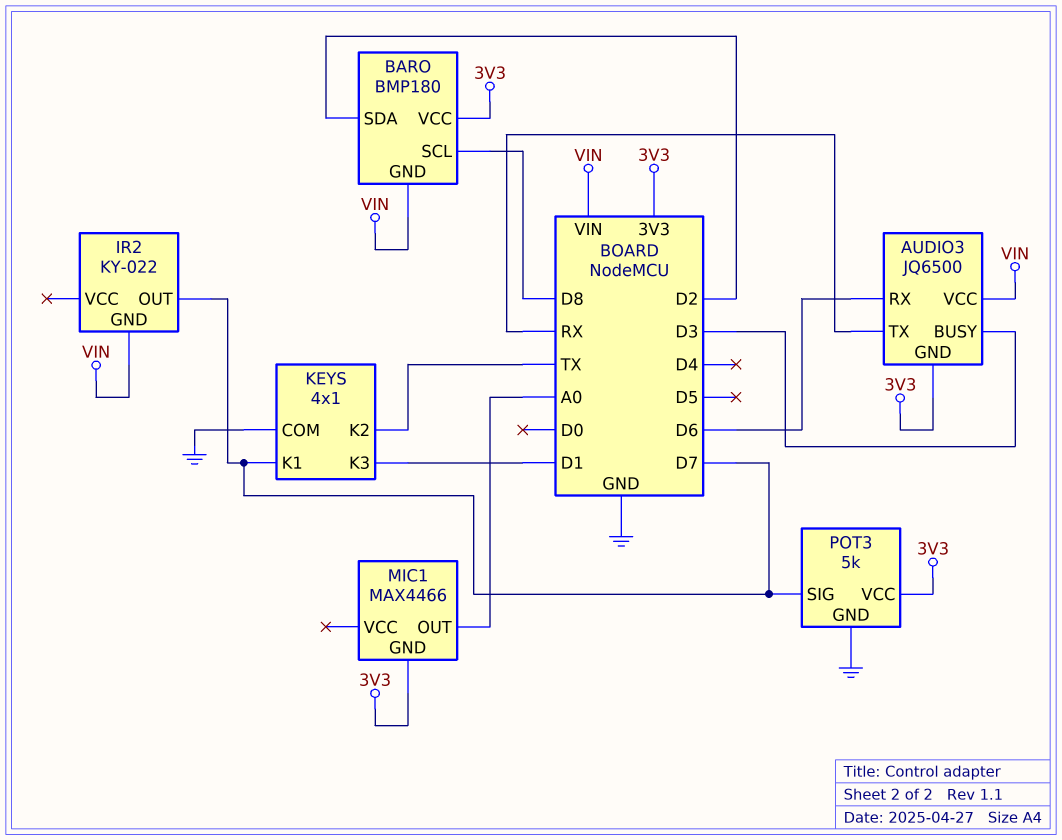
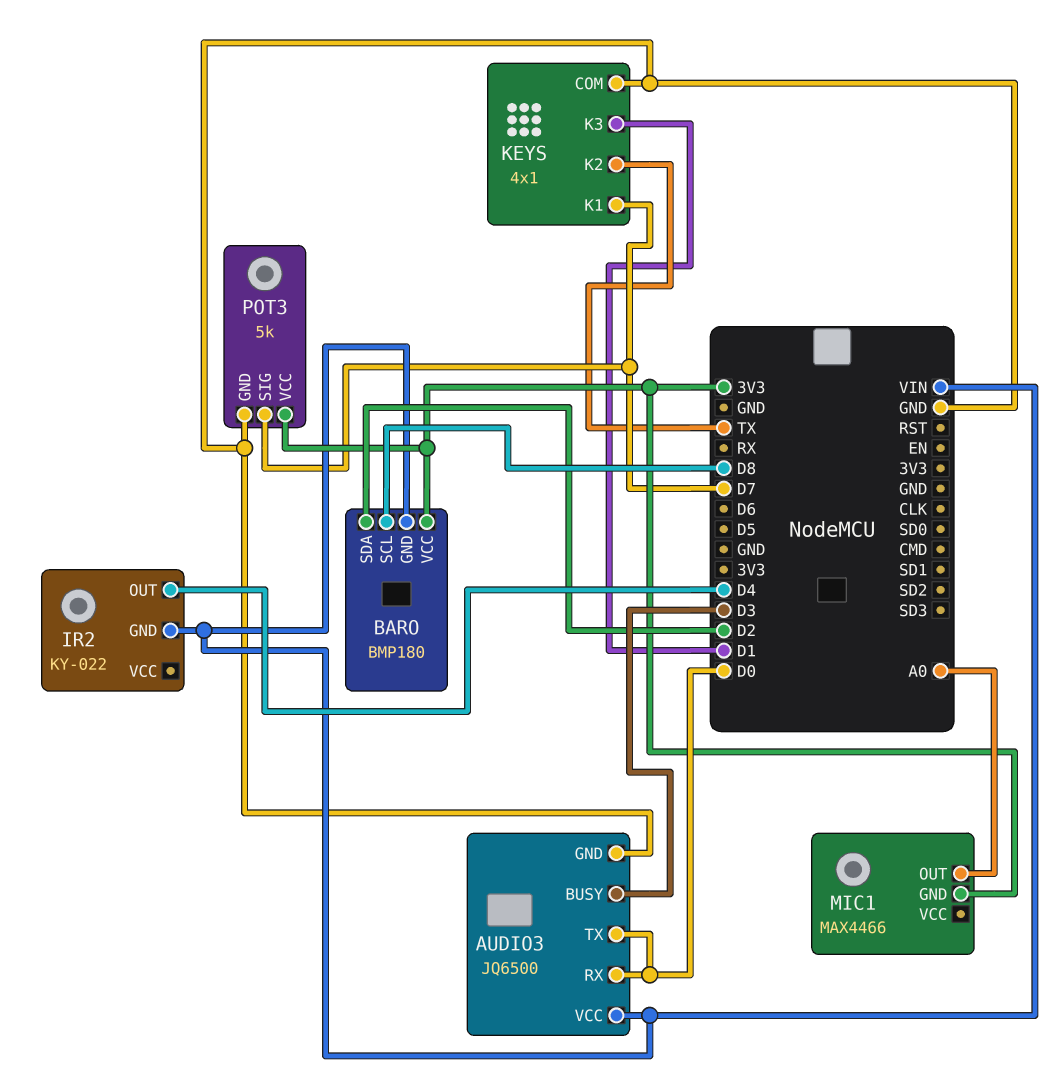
AUDIO3 pin GND: 3V3 -> GND
AUDIO3 pin RX: D6 -> D0
AUDIO3 pin TX: RX -> D0
IR2 pin OUT: D7 -> D4

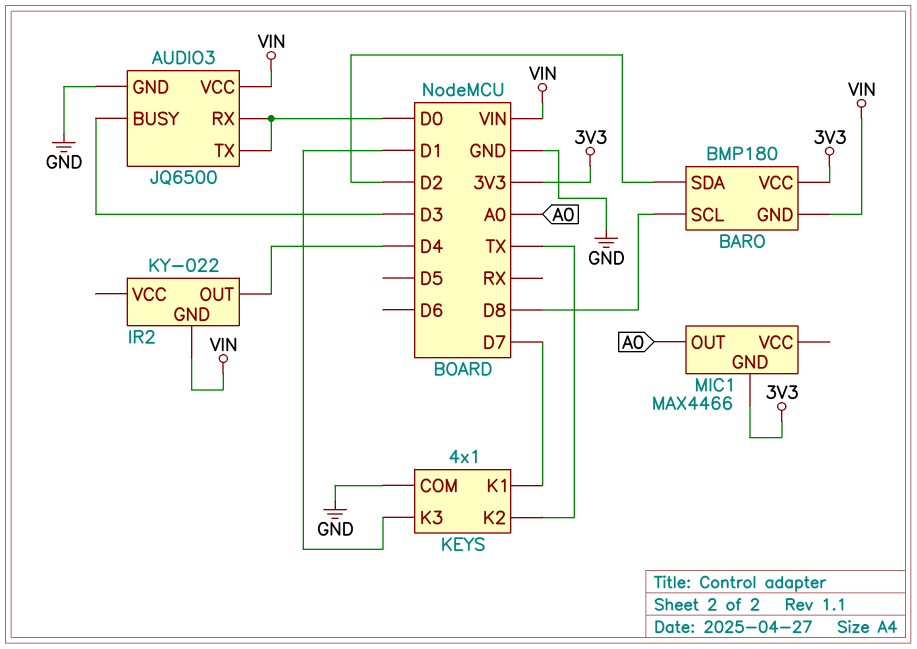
POT3: 5k -> none
POT3 pin GND: GND -> none
POT3 pin SIG: D7 -> none
POT3 pin VCC: 3V3 -> none

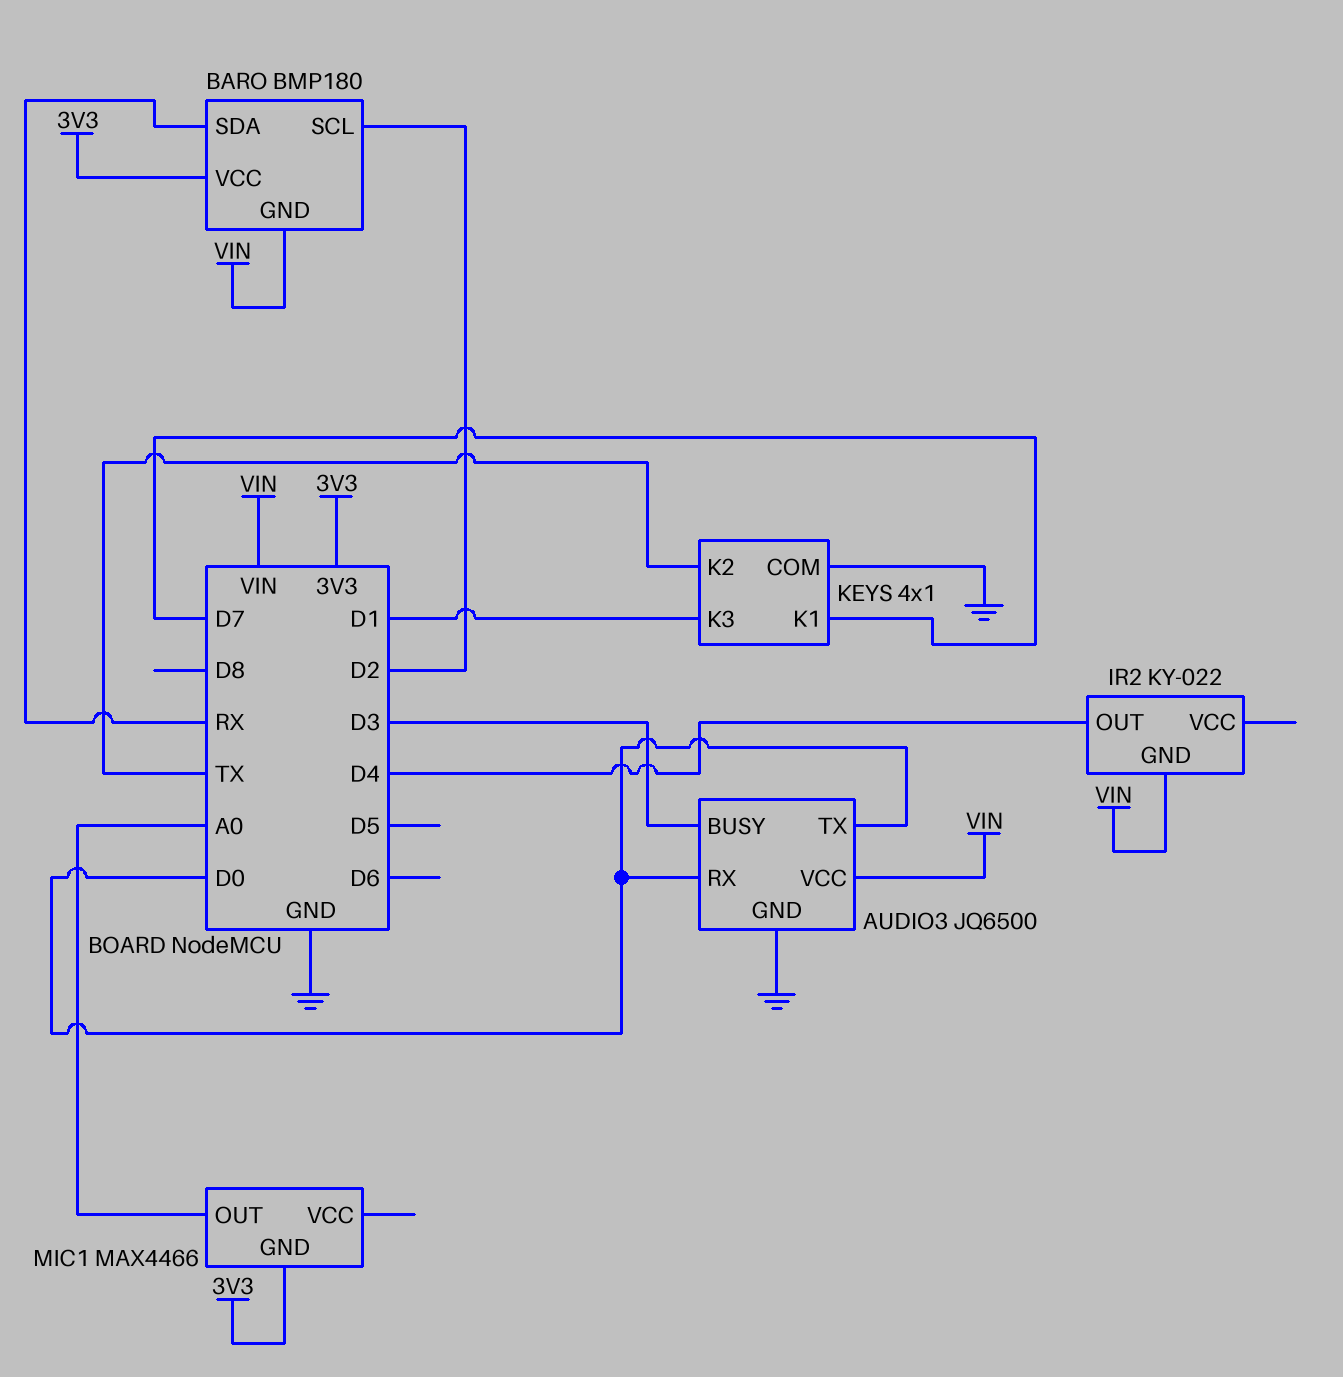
BARO pin SCL: D8 -> D2
BARO pin SDA: D2 -> RX

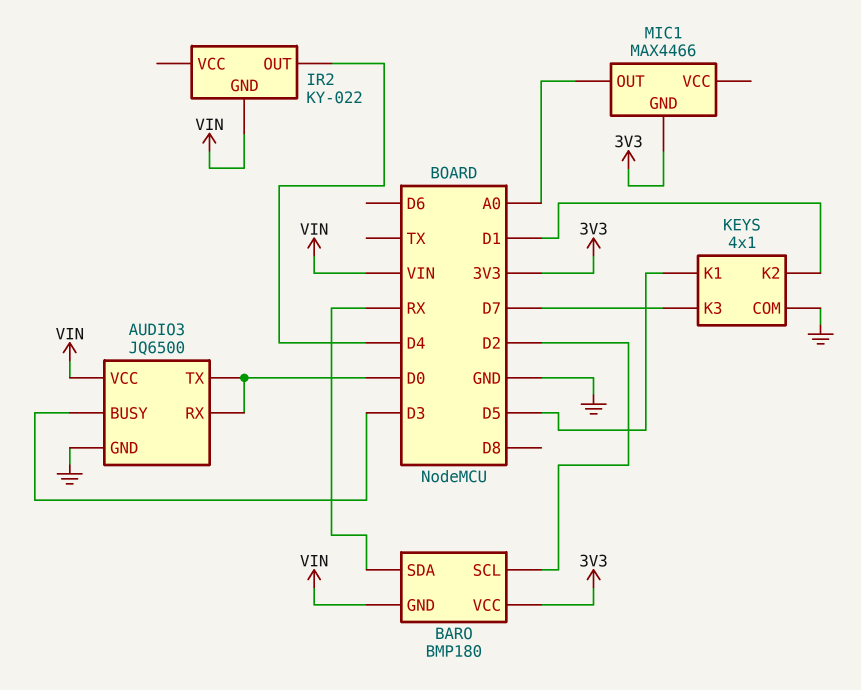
KEYS pin K1: D7 -> D5
KEYS pin K2: TX -> D1
KEYS pin K3: D1 -> D7

